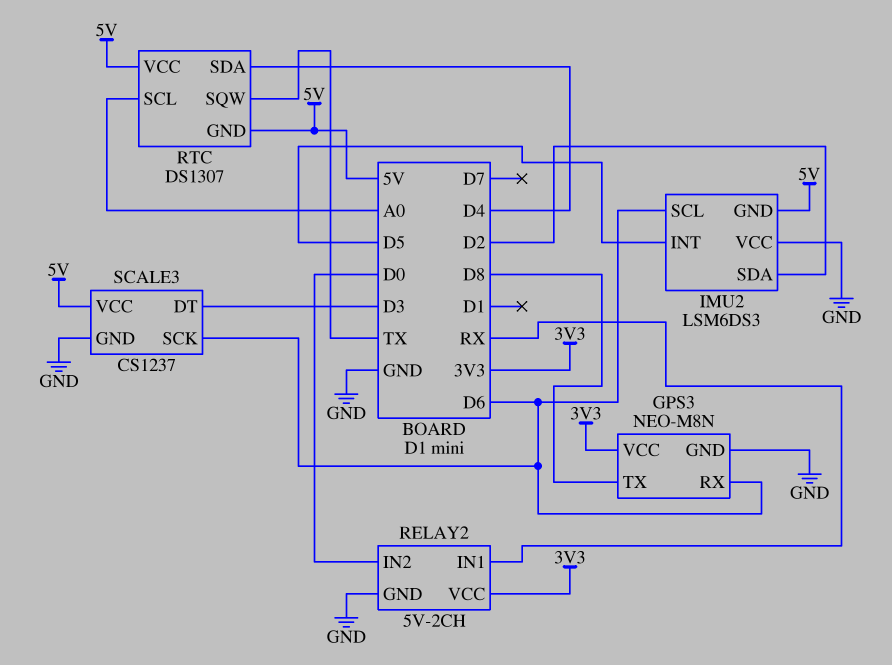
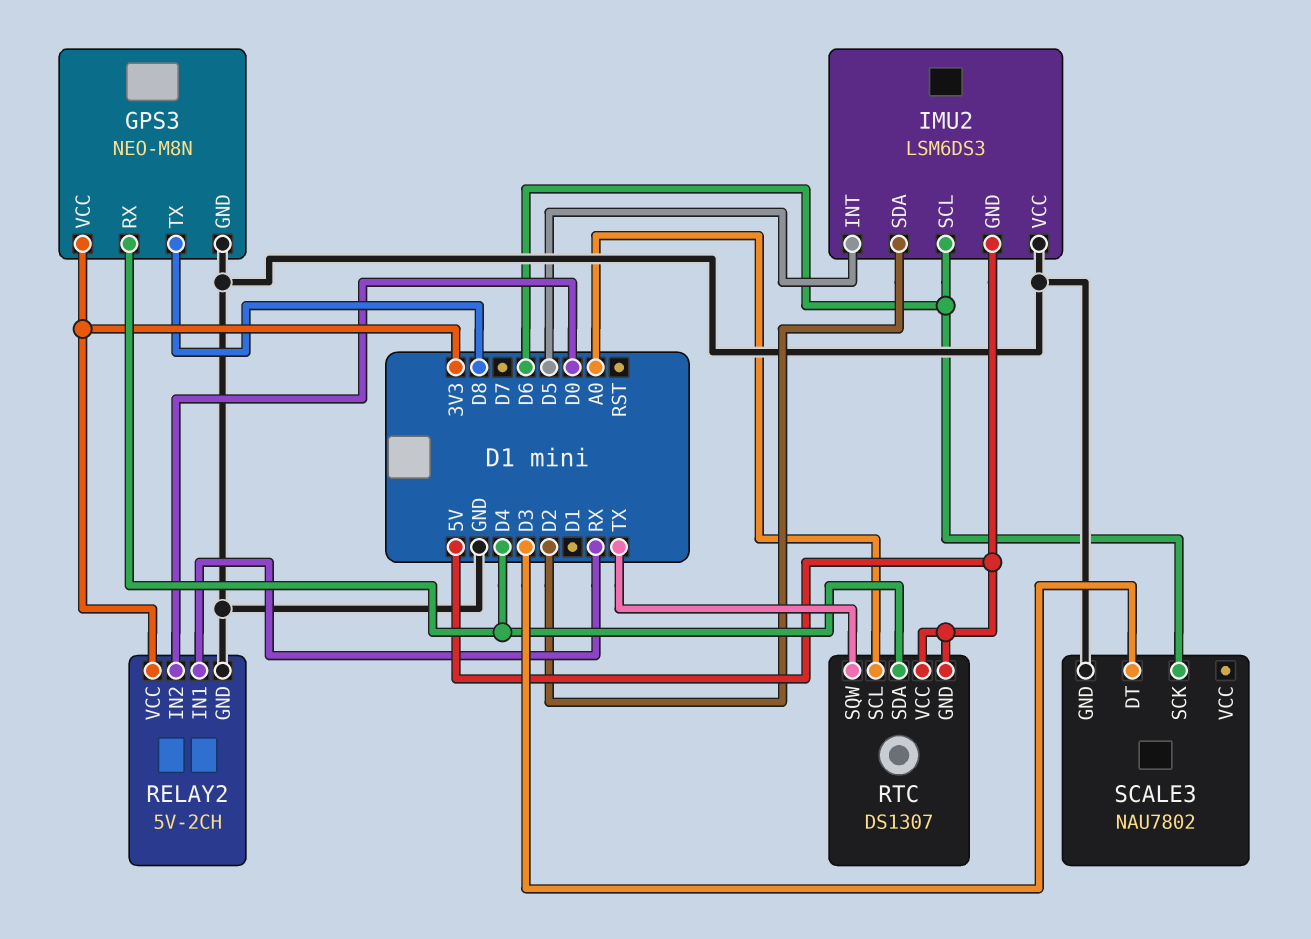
GPS3 pin RX: D6 -> D4
SCALE3: CS1237 -> NAU7802
SCALE3 pin VCC: 5V -> none

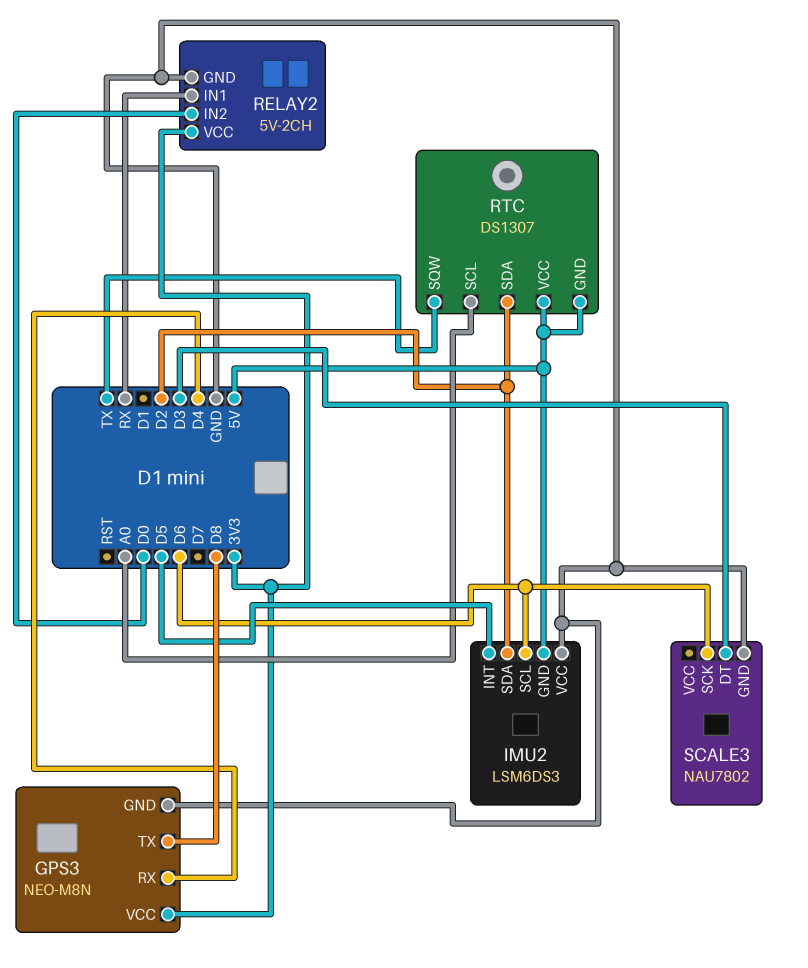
RTC pin SDA: D4 -> D2

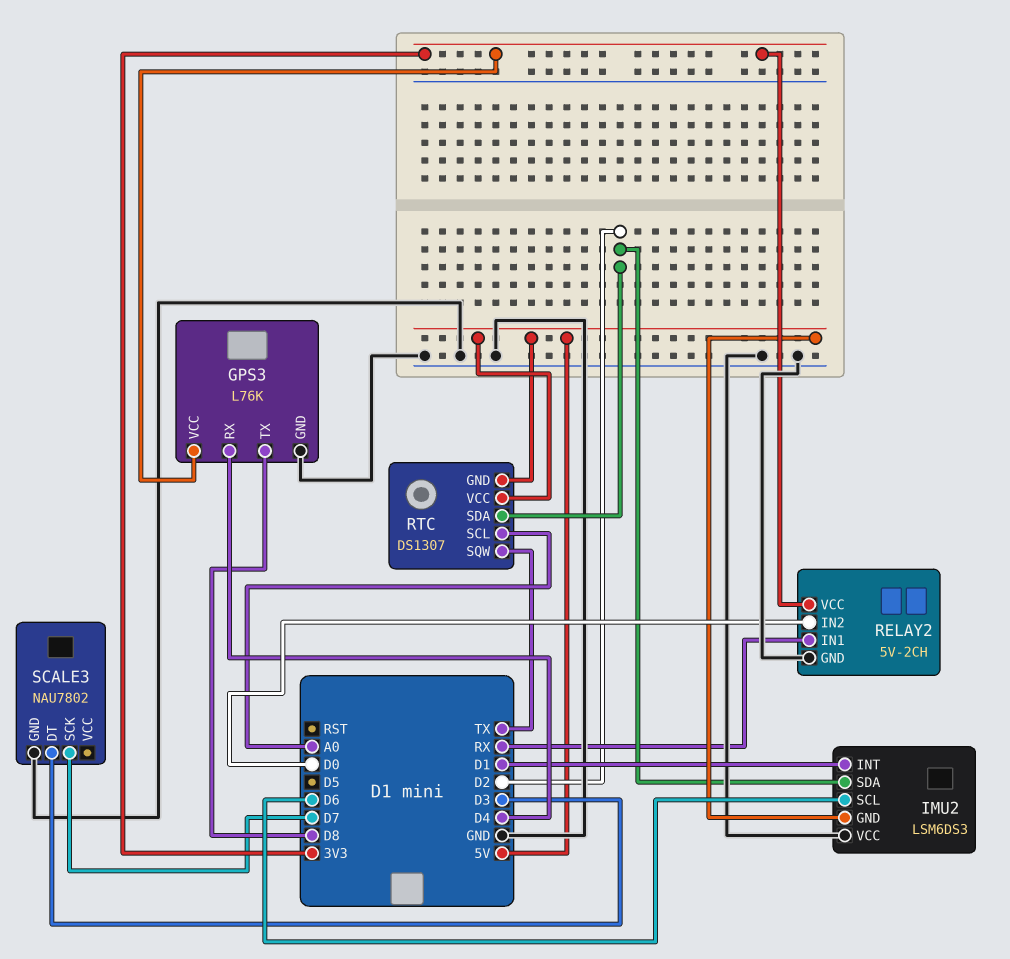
GPS3: NEO-M8N -> L76K
IMU2 pin INT: D5 -> D1
SCALE3 pin SCK: D6 -> D7

